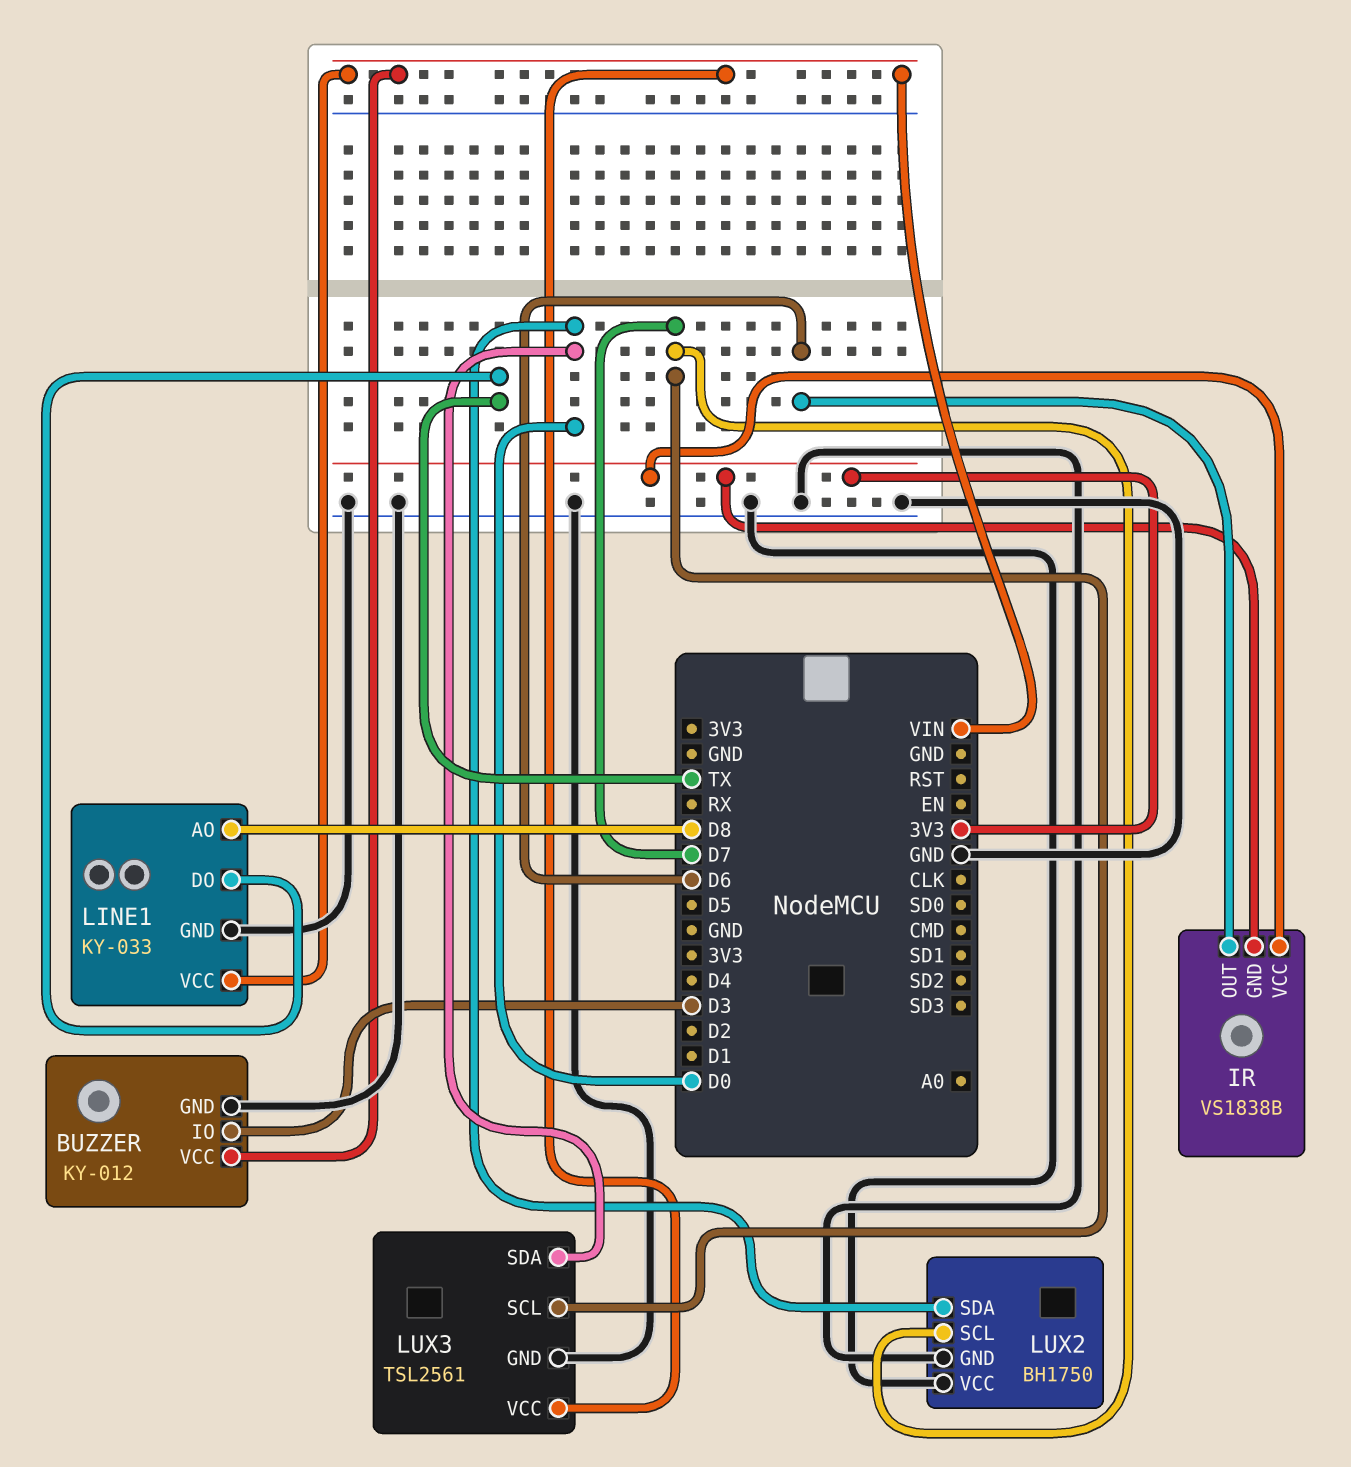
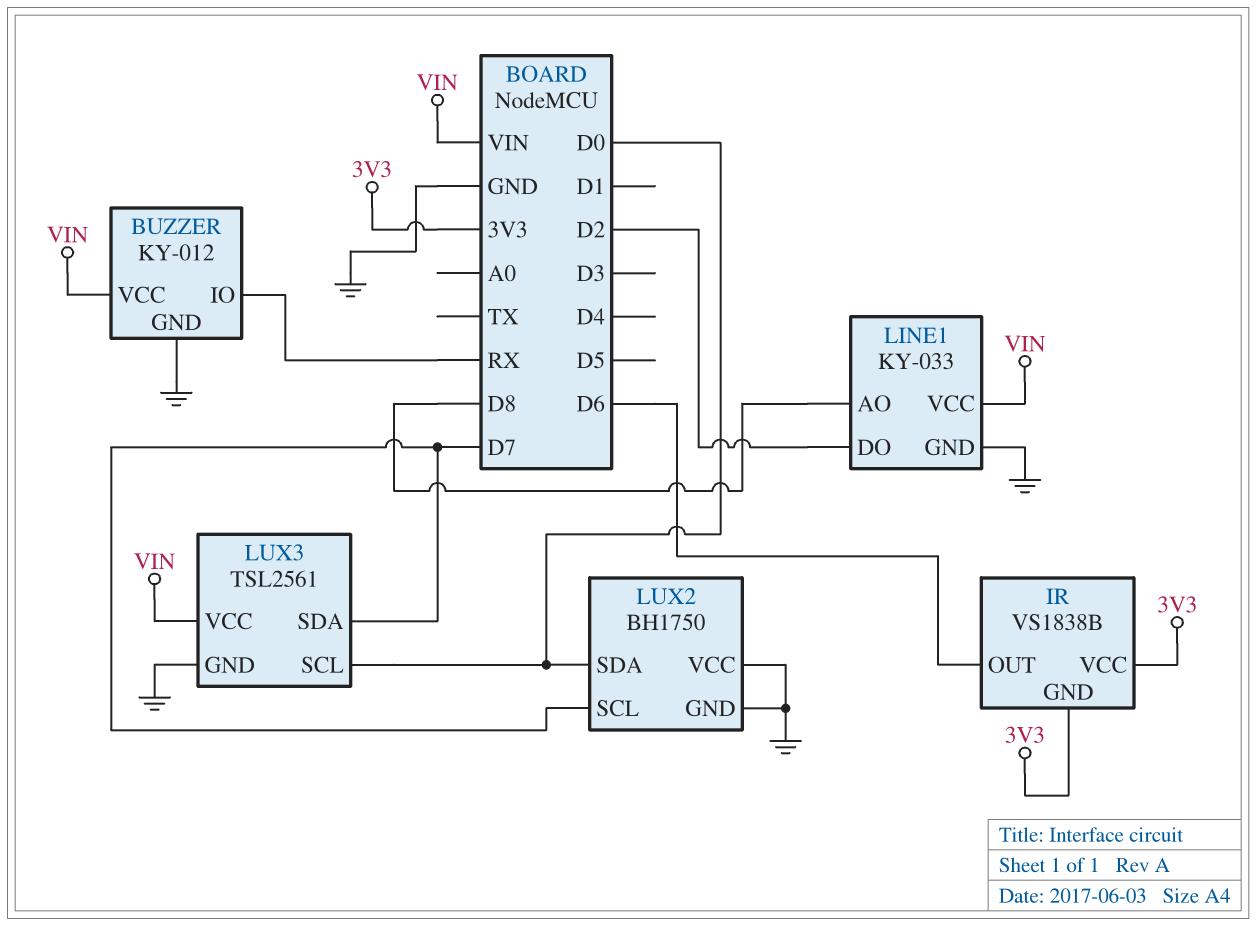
BUZZER pin IO: D3 -> RX
LINE1 pin DO: TX -> D2
LUX3 pin SCL: D7 -> D0
LUX3 pin SDA: D0 -> D7

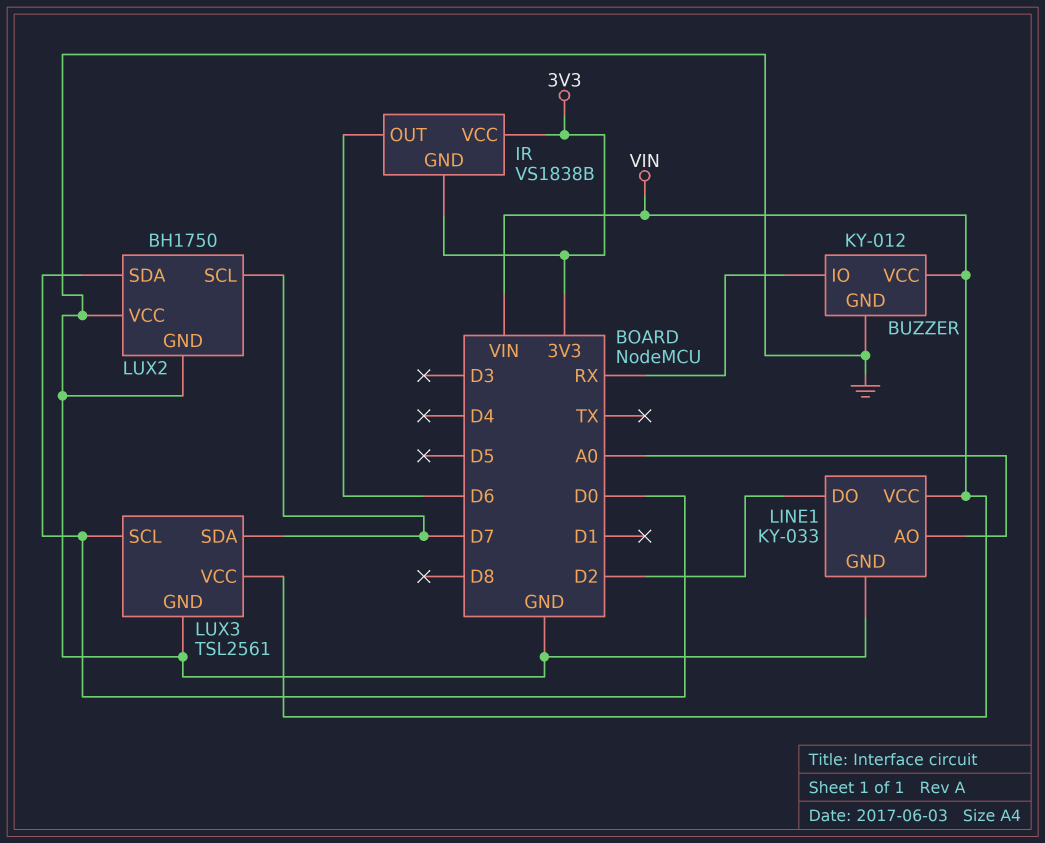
LINE1 pin AO: D8 -> A0

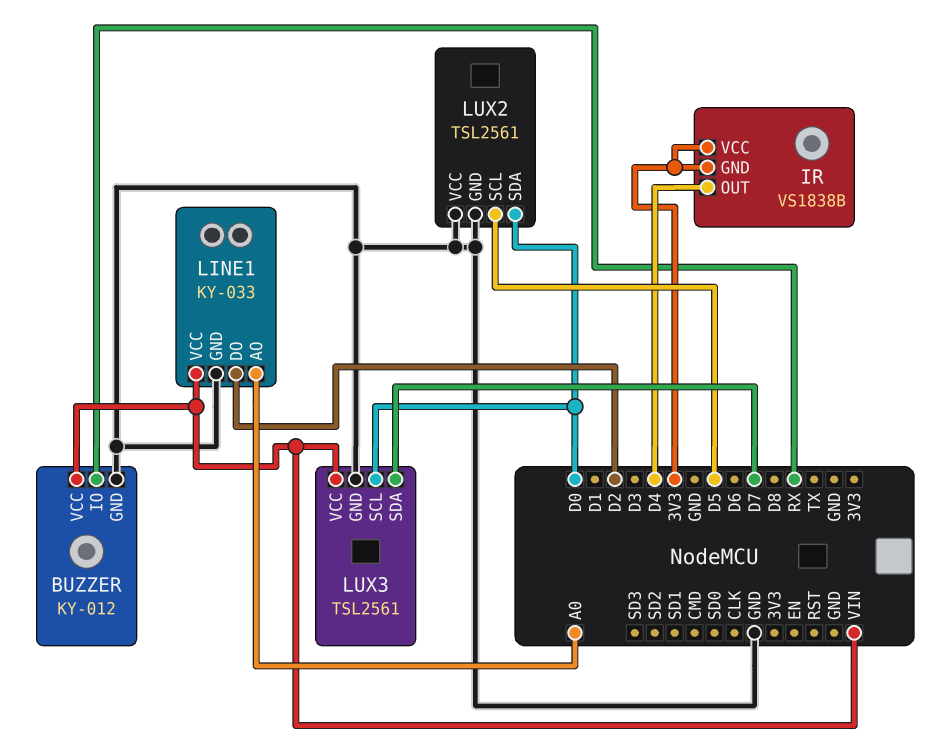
IR pin OUT: D6 -> D4
LUX2: BH1750 -> TSL2561
LUX2 pin SCL: D7 -> D5

